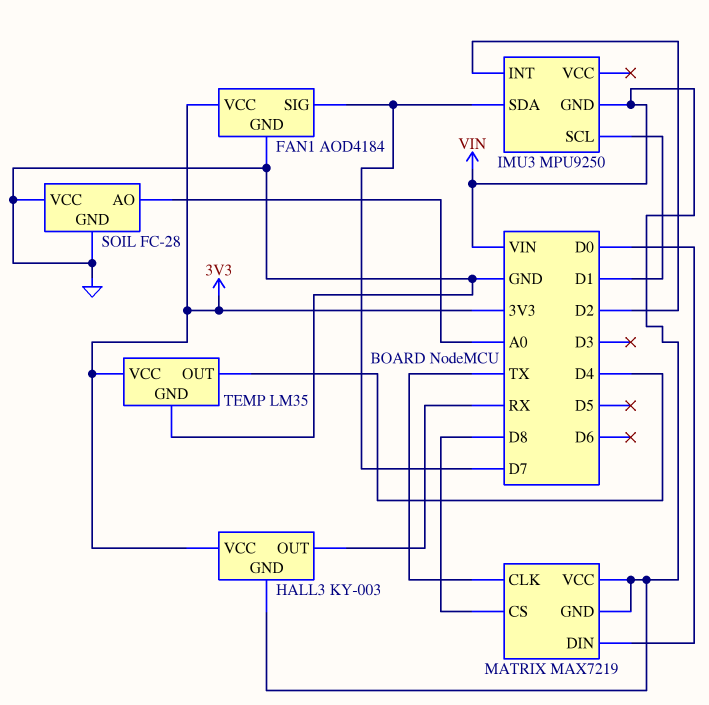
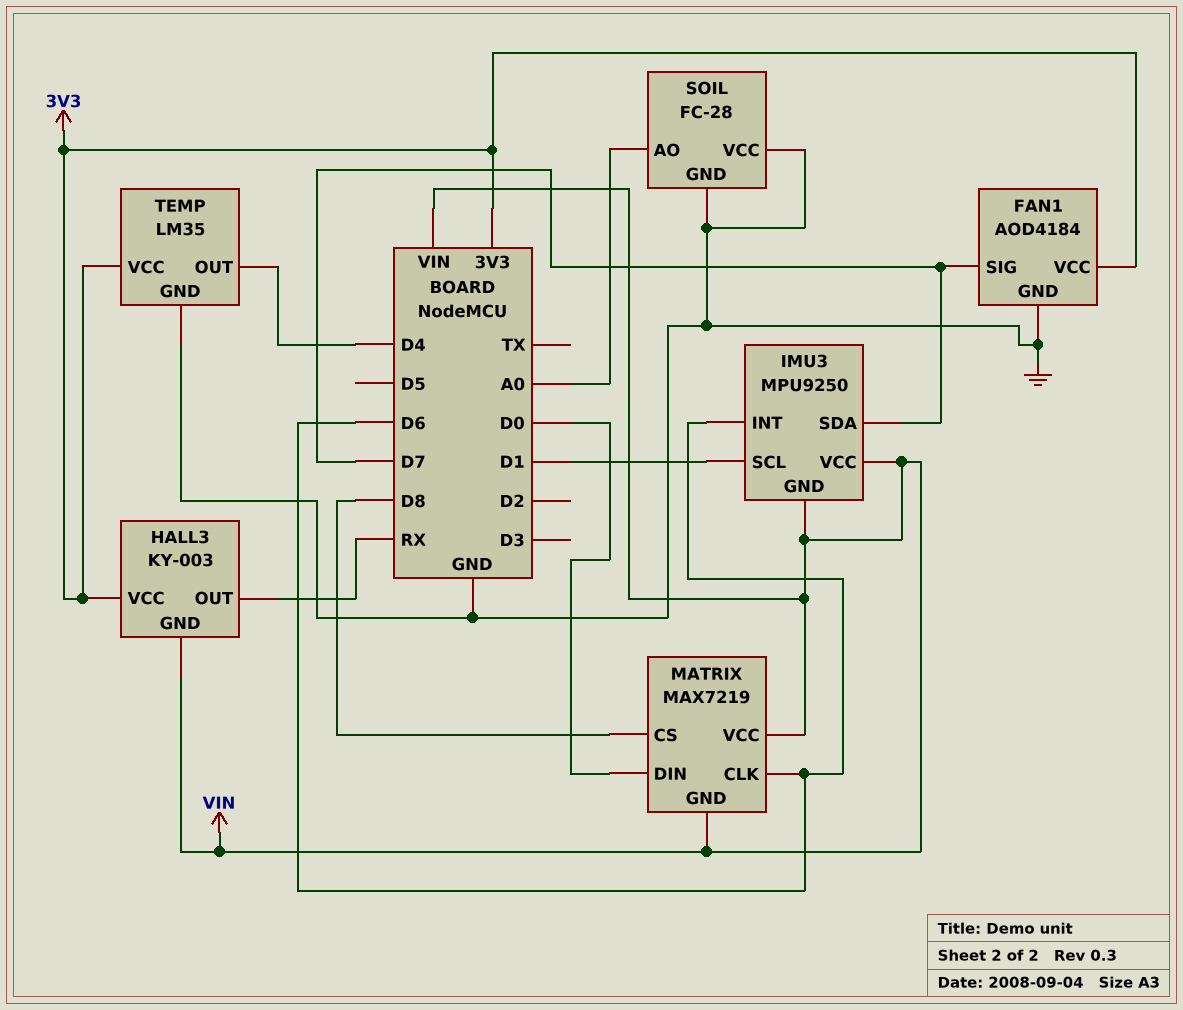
IMU3 pin INT: D2 -> D6
IMU3 pin VCC: none -> VIN
MATRIX pin CLK: TX -> D6

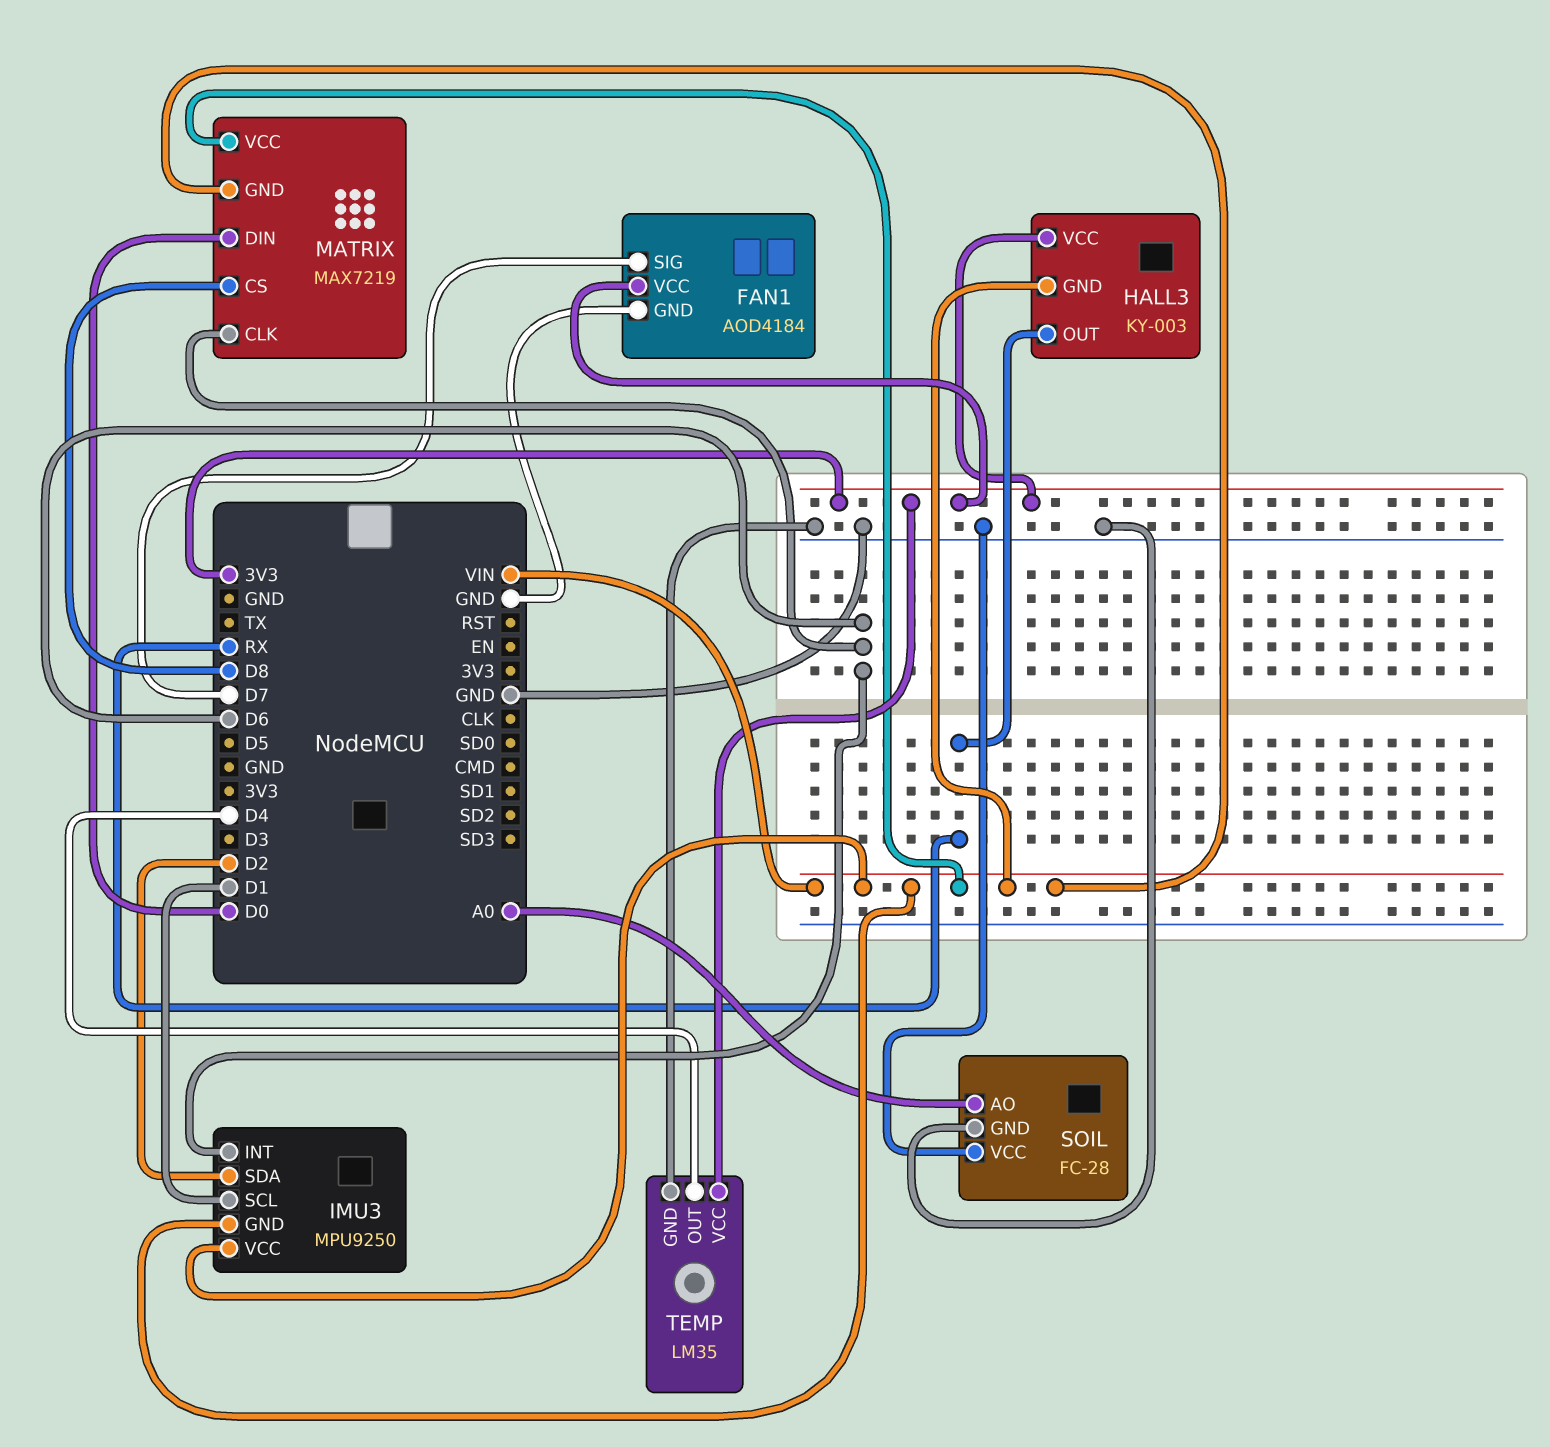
IMU3 pin SDA: D7 -> D2

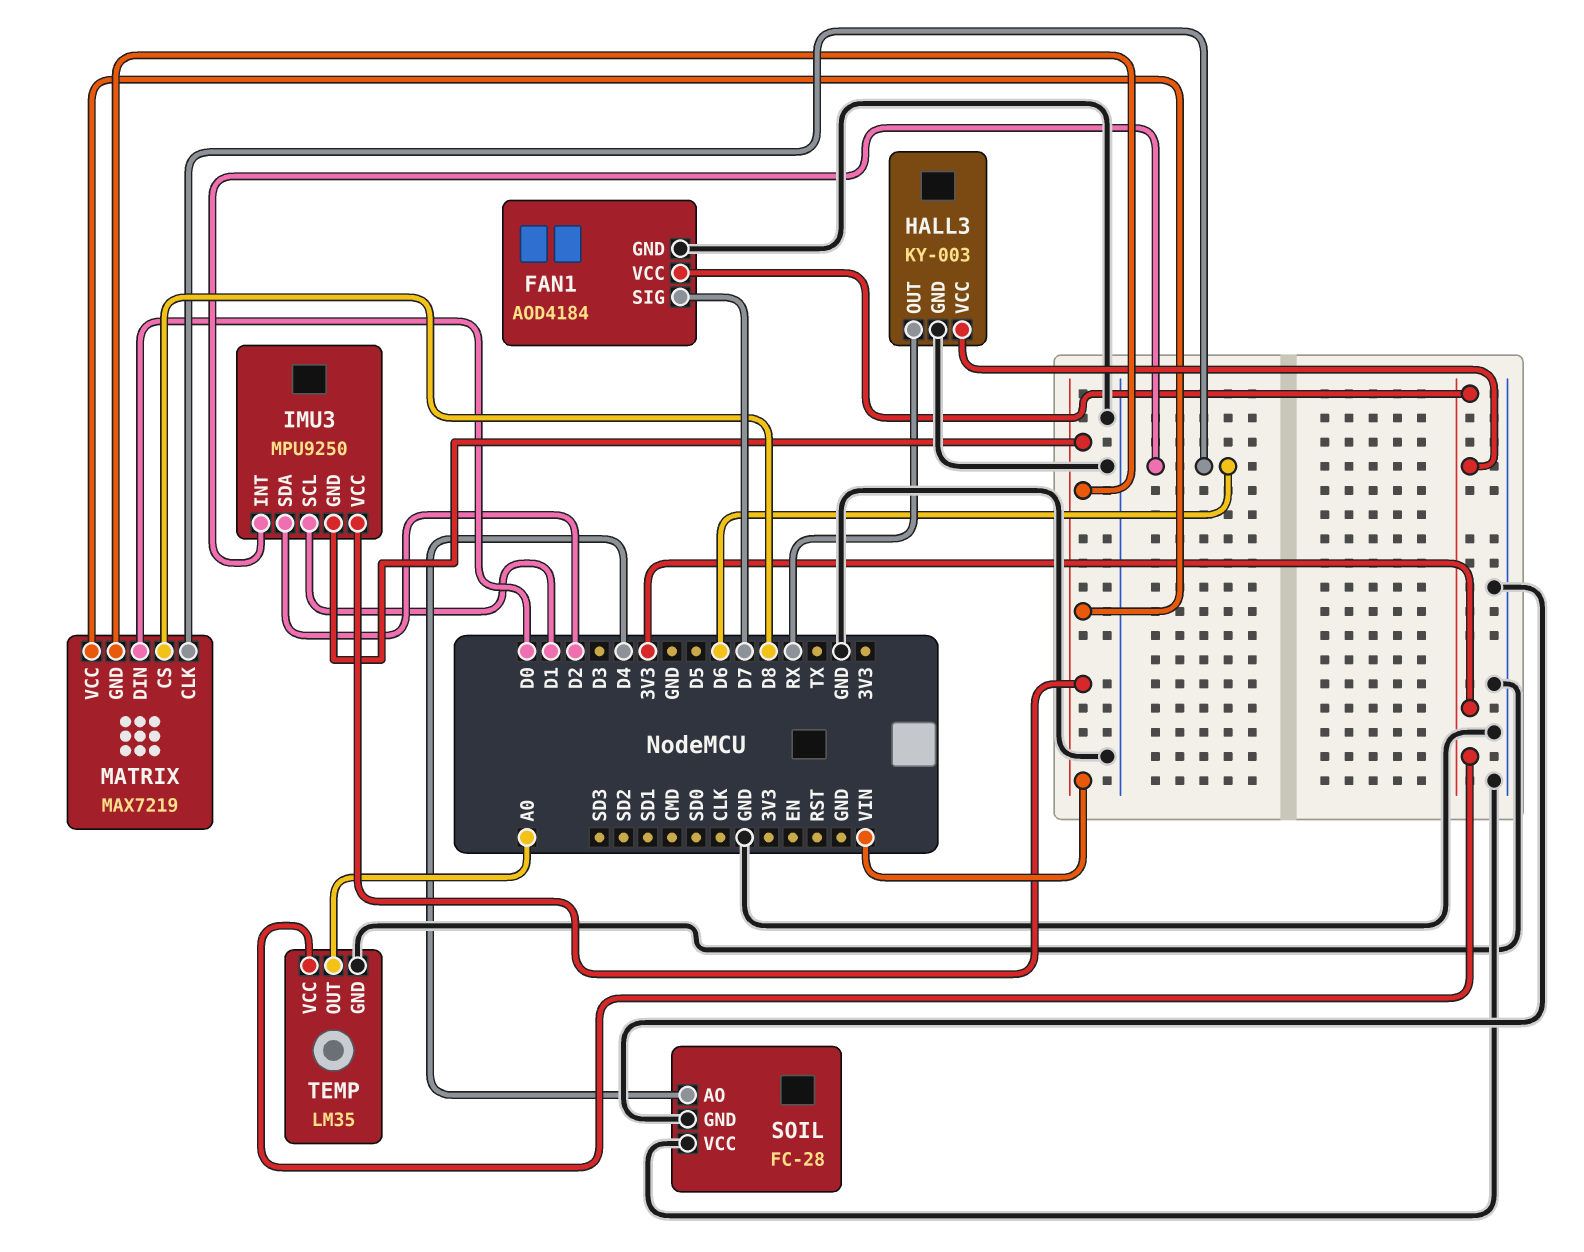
HALL3 pin GND: VIN -> GND
SOIL pin AO: A0 -> D4
TEMP pin OUT: D4 -> A0

